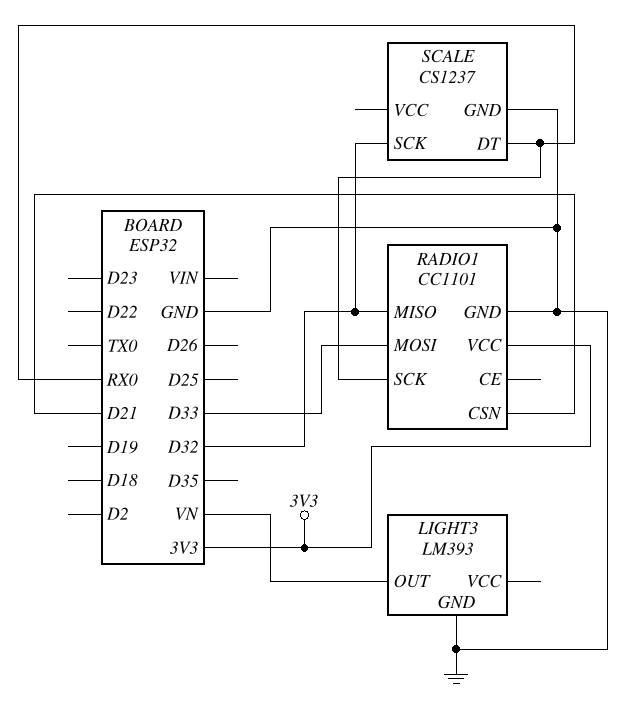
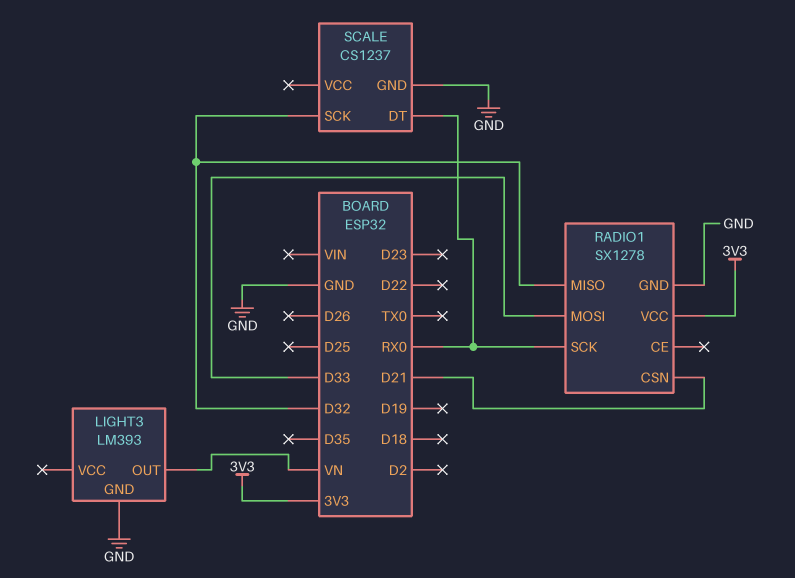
RADIO1: CC1101 -> SX1278

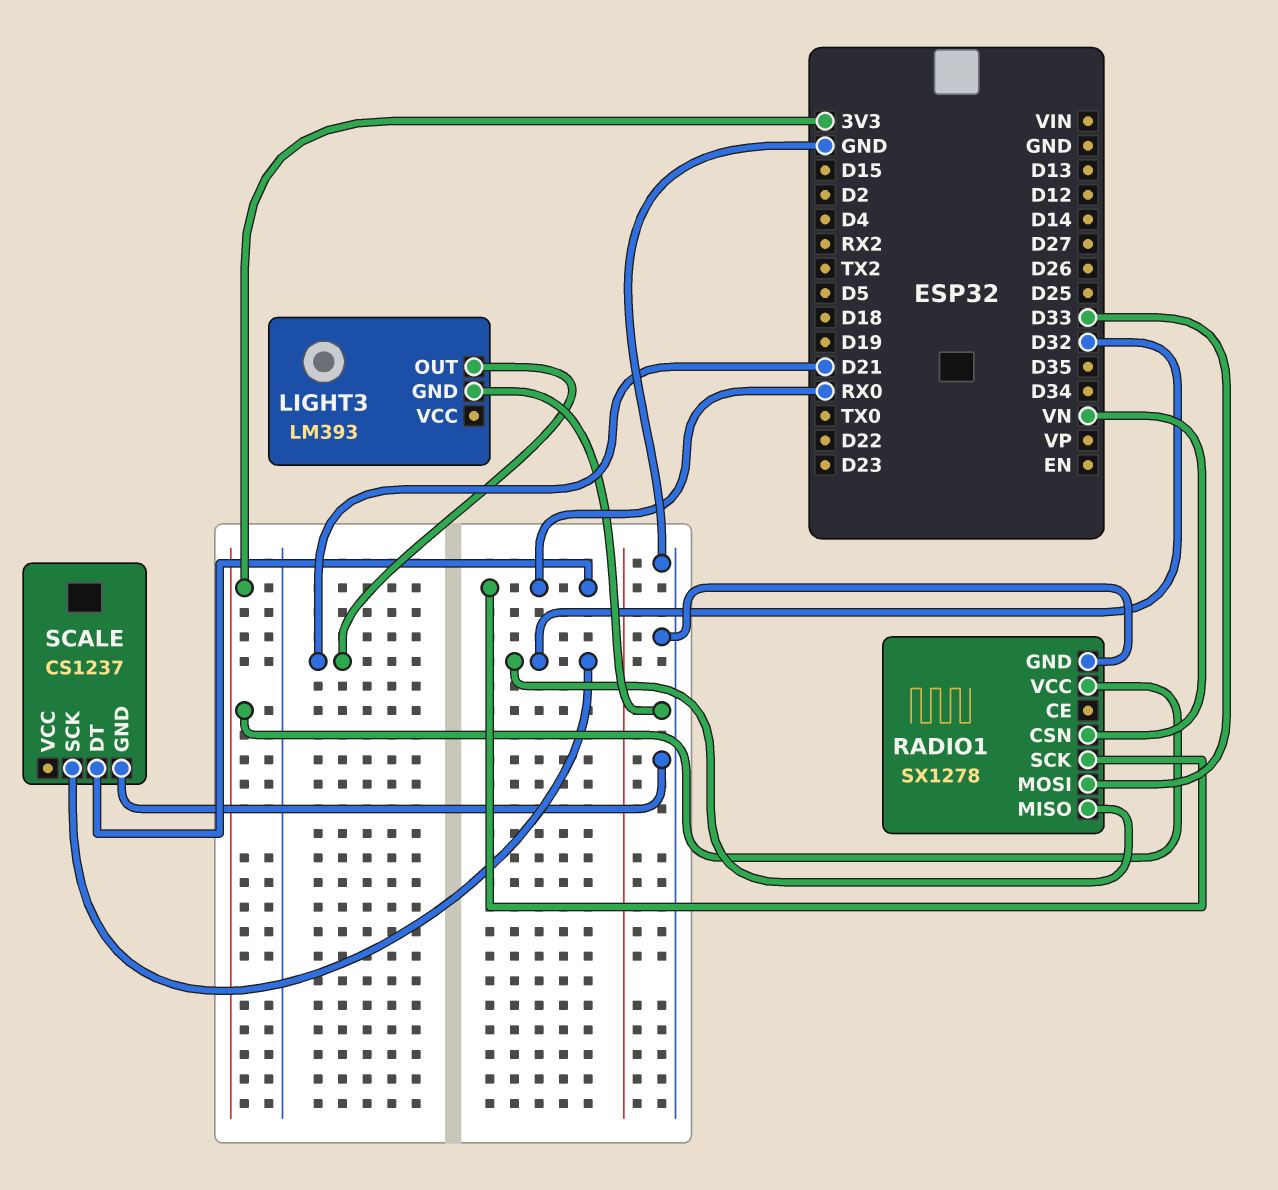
LIGHT3 pin OUT: VN -> D21
RADIO1 pin CSN: D21 -> VN

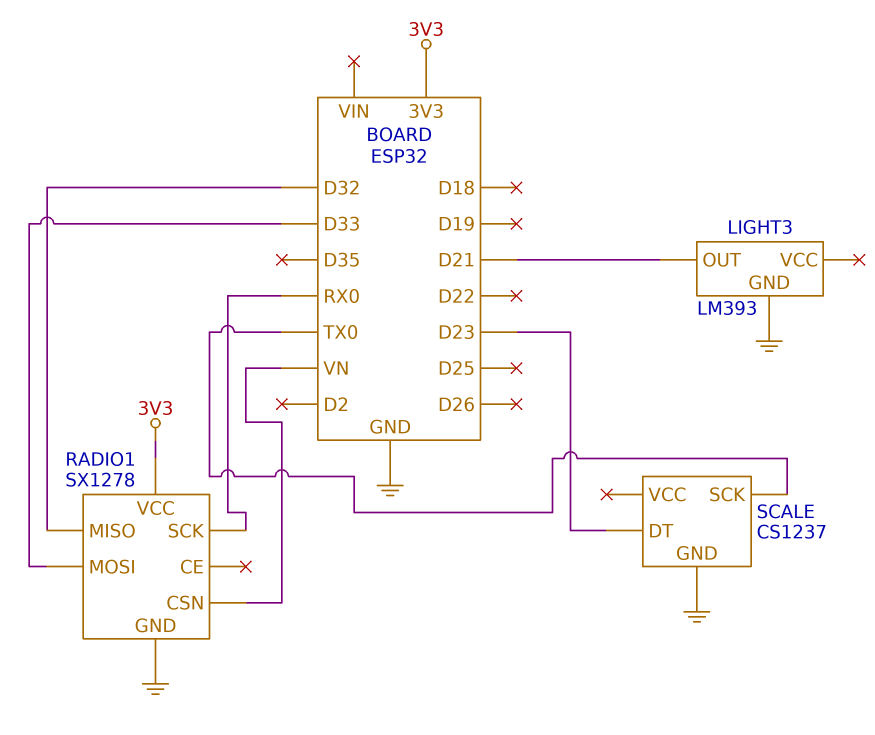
SCALE pin DT: RX0 -> D23
SCALE pin SCK: D32 -> TX0

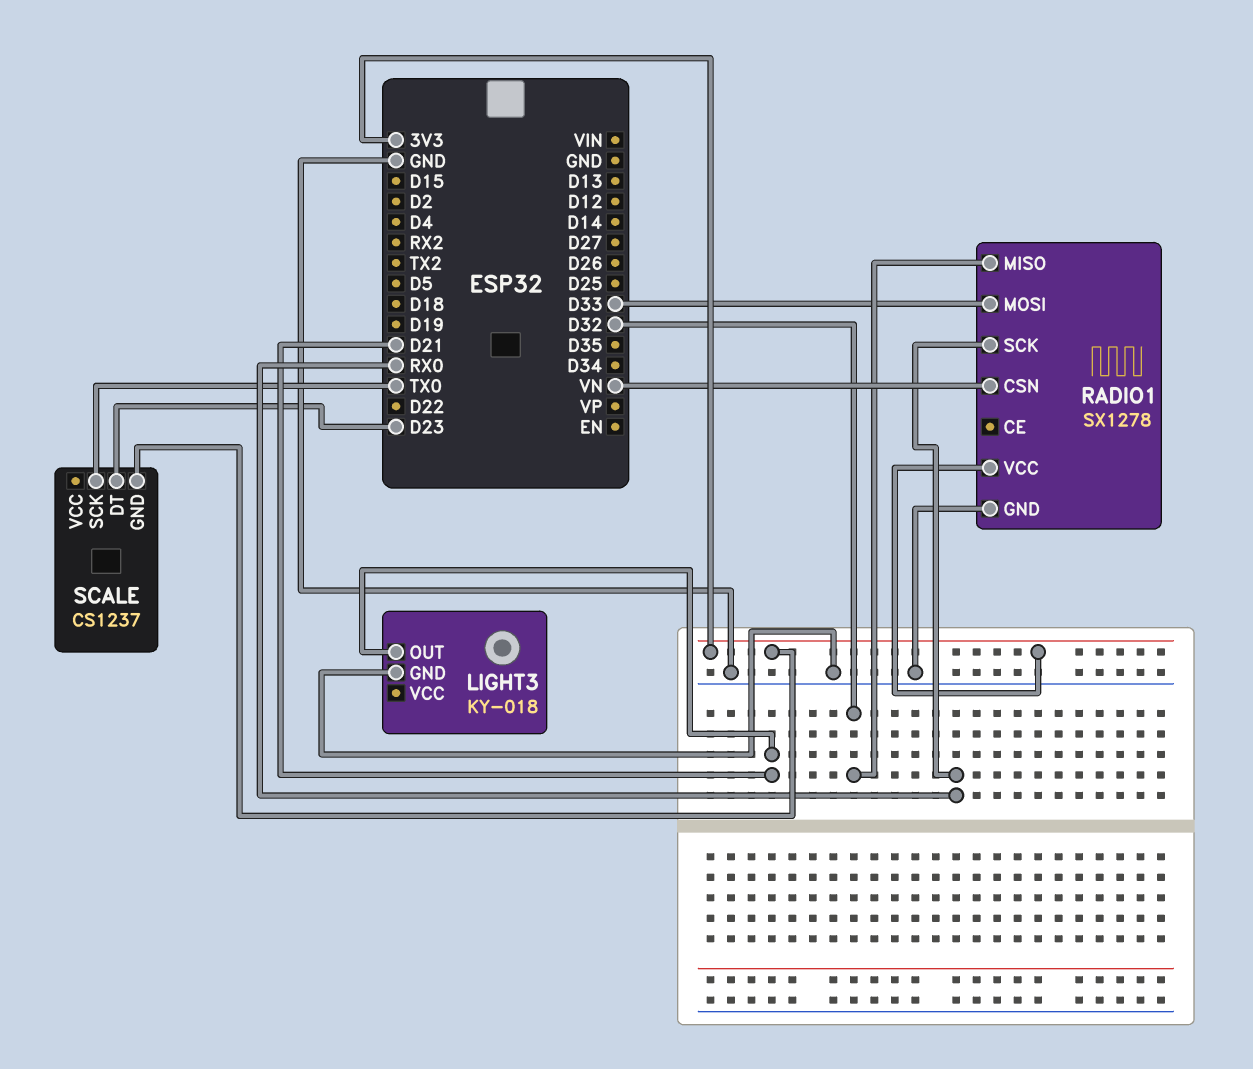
LIGHT3: LM393 -> KY-018
SCALE pin GND: GND -> 3V3

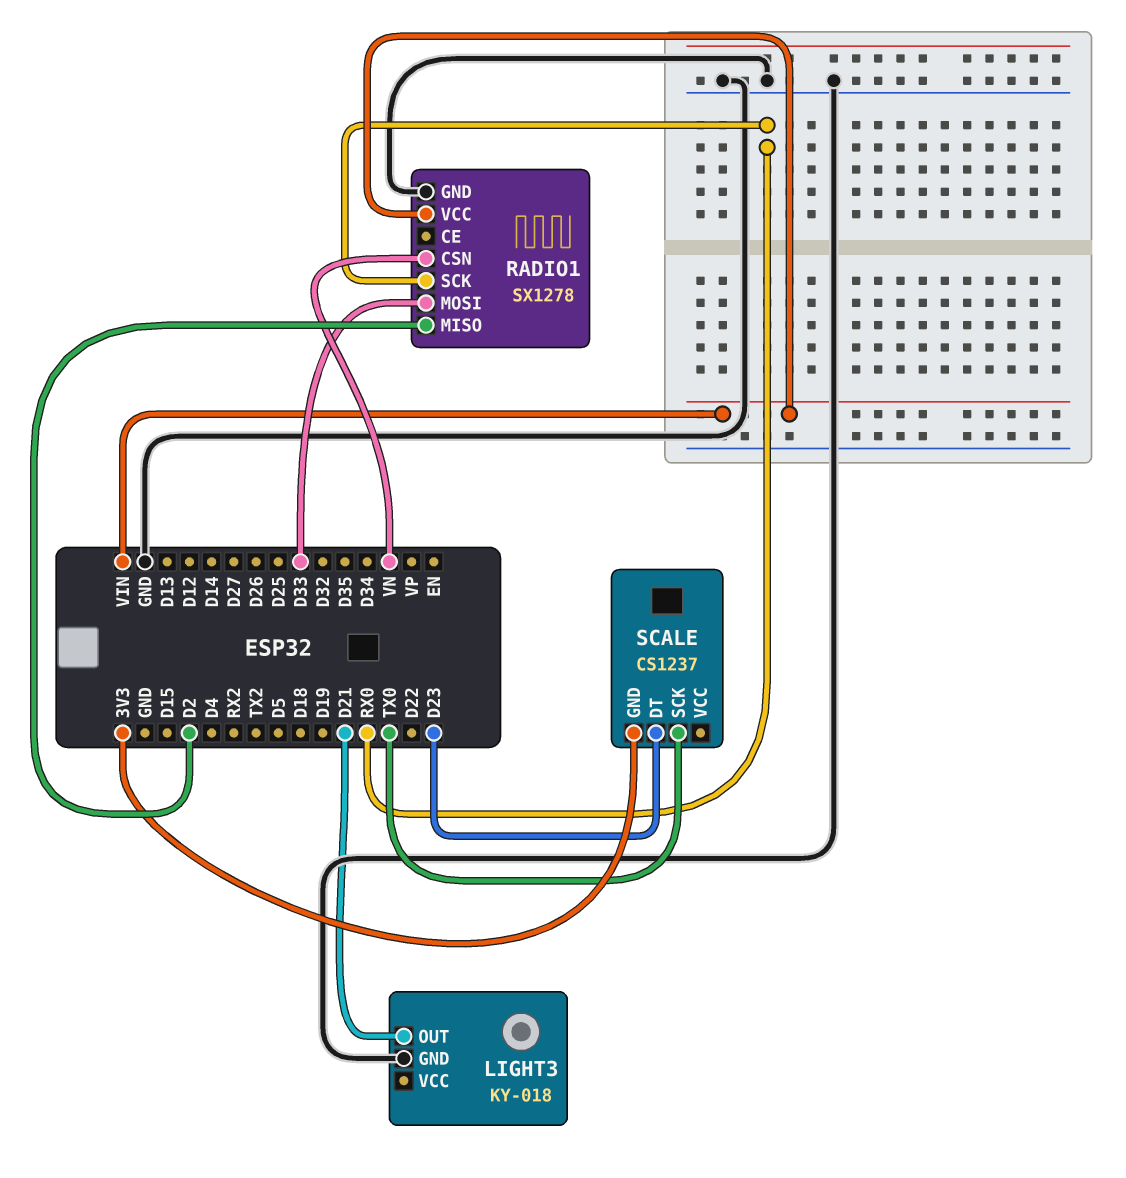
RADIO1 pin MISO: D32 -> D2
RADIO1 pin VCC: 3V3 -> VIN

